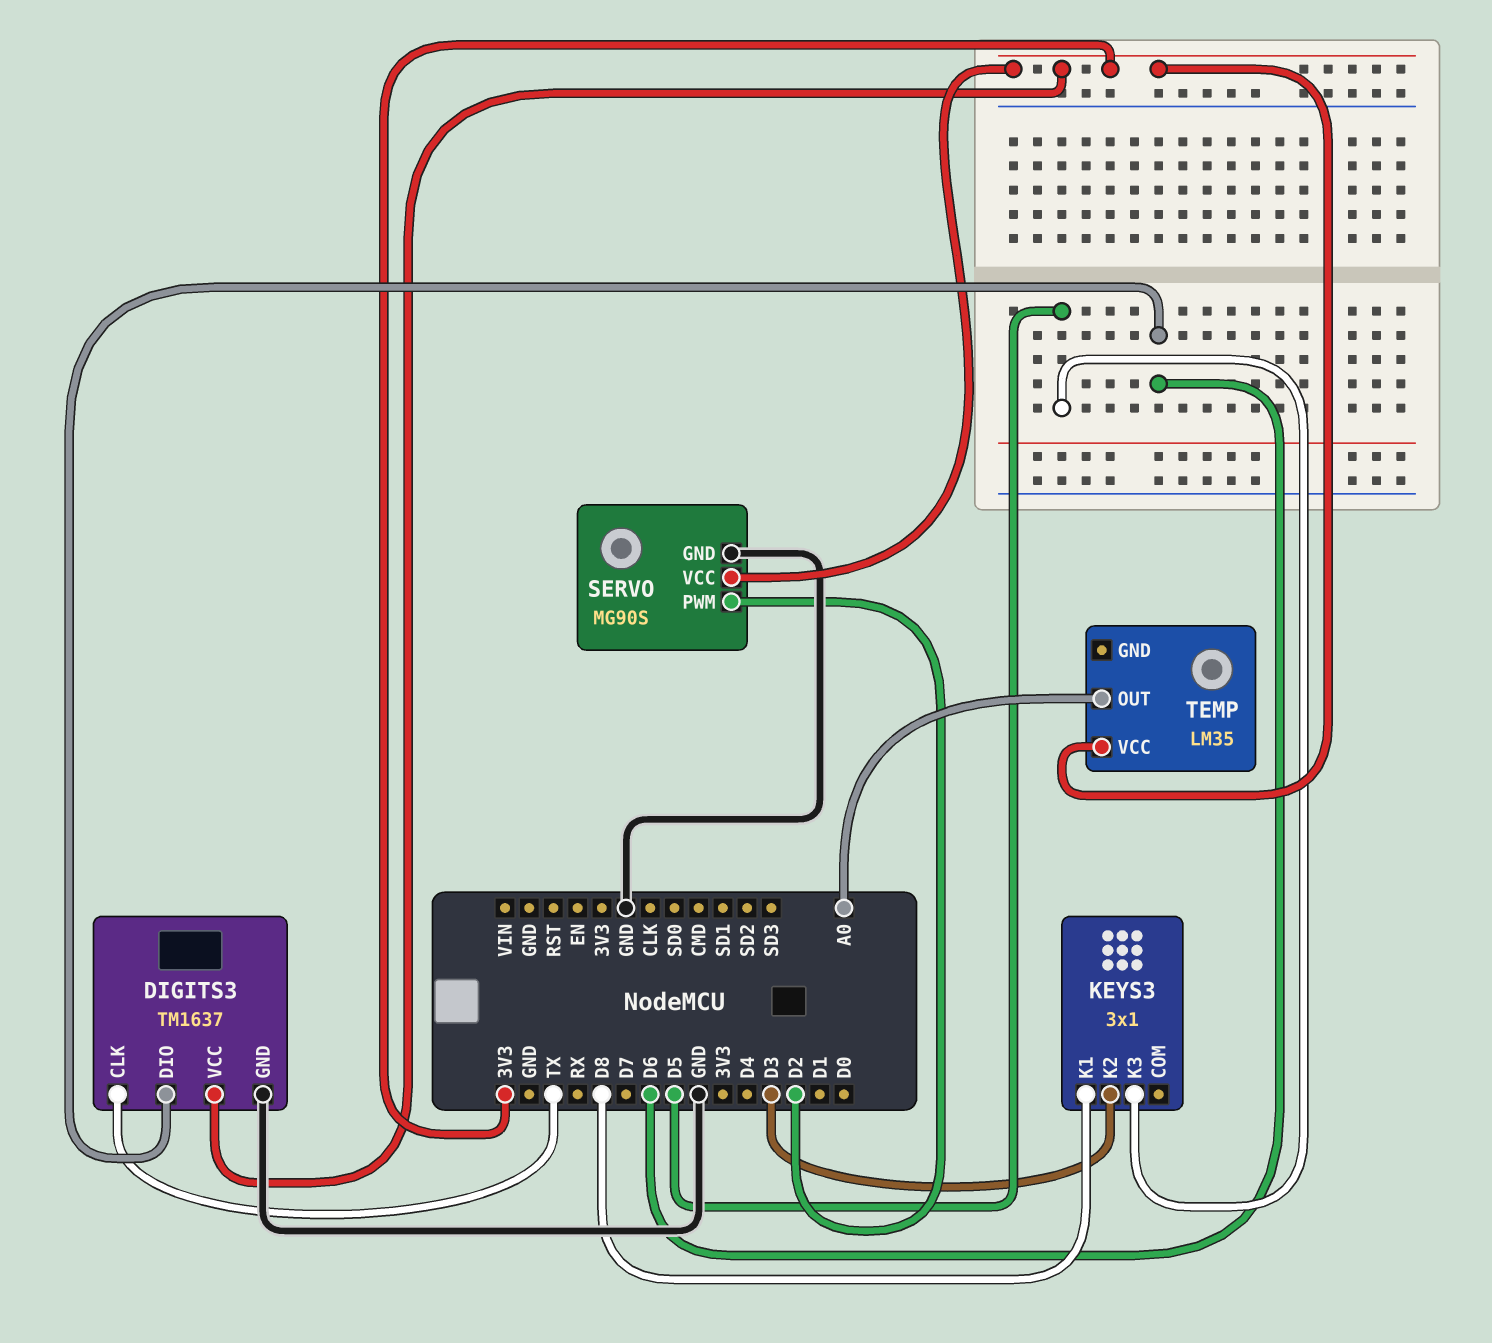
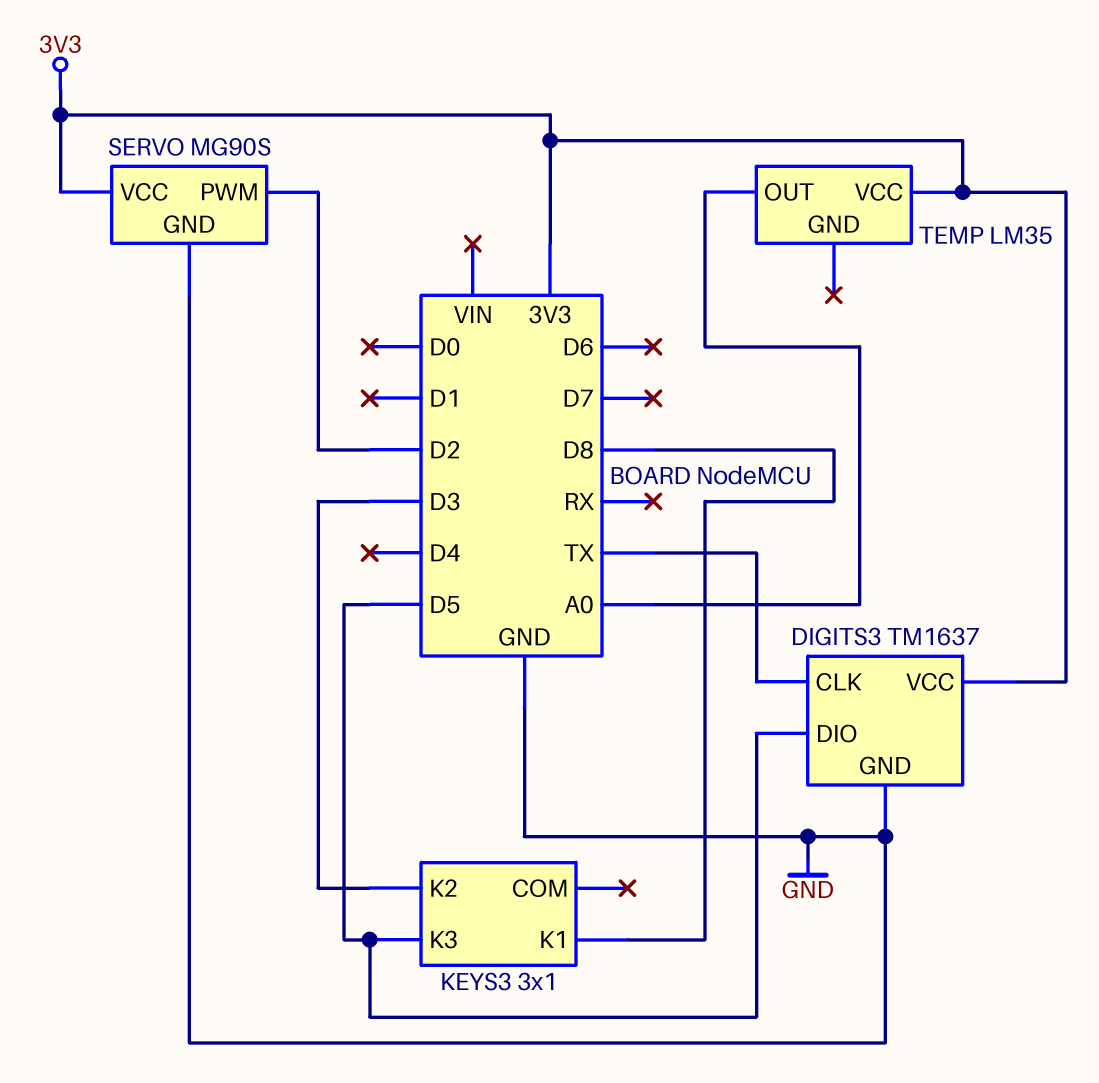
DIGITS3 pin DIO: D6 -> D5

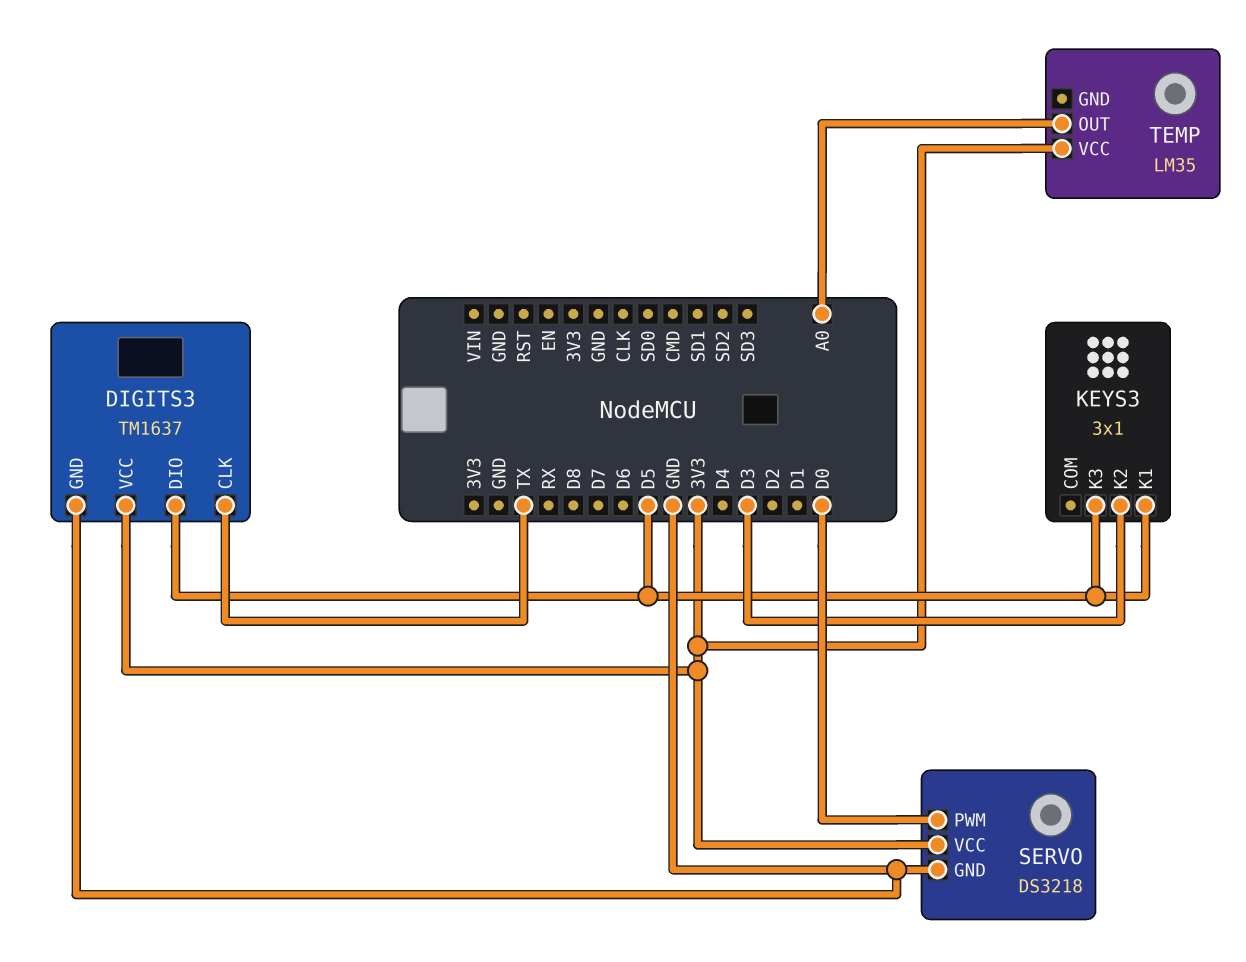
KEYS3 pin K1: D8 -> D5
SERVO: MG90S -> DS3218
SERVO pin PWM: D2 -> D0

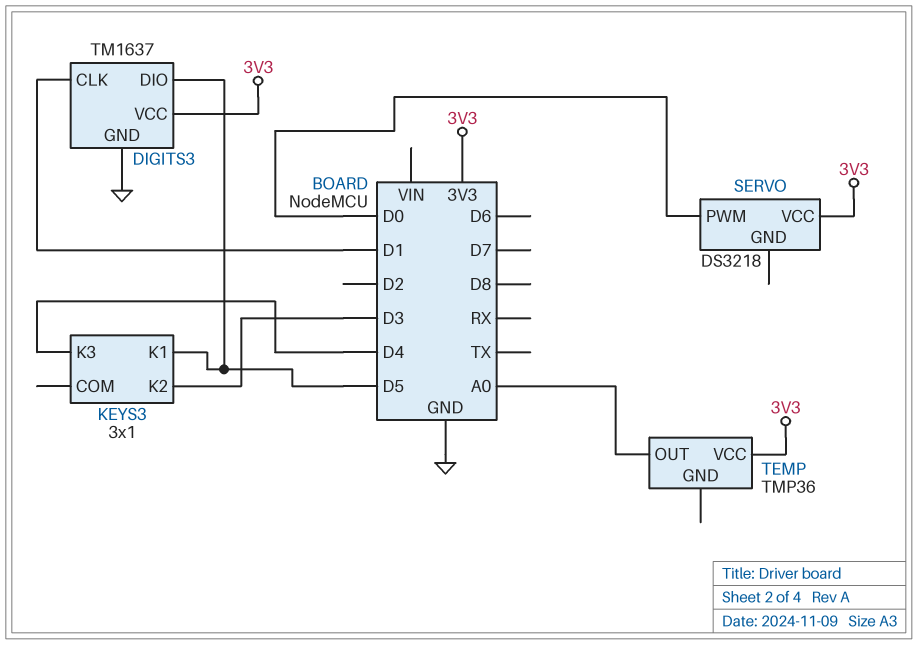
DIGITS3 pin CLK: TX -> D1
KEYS3 pin K3: D5 -> D4
SERVO pin GND: GND -> none
TEMP: LM35 -> TMP36

